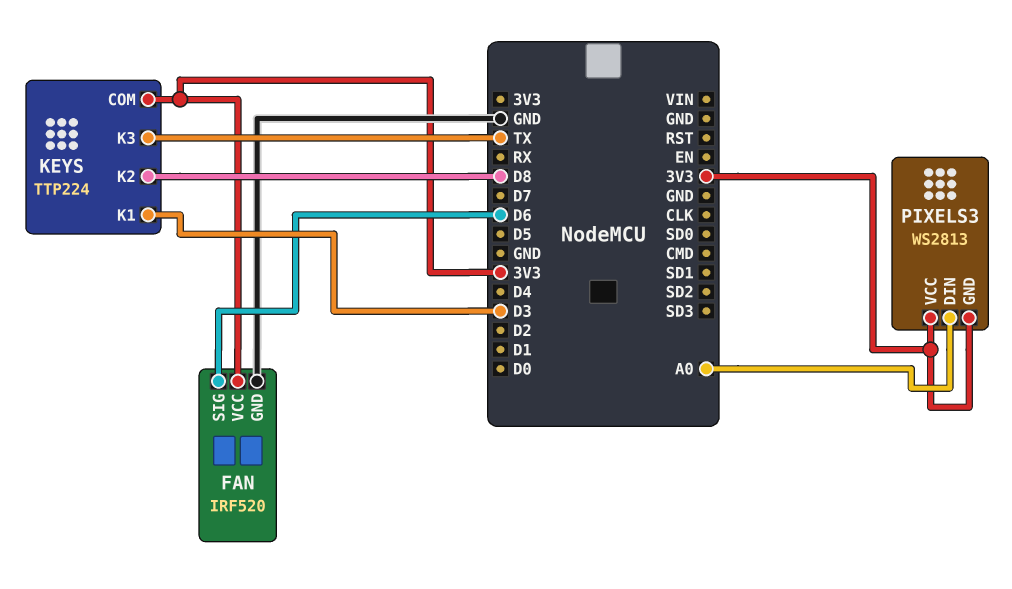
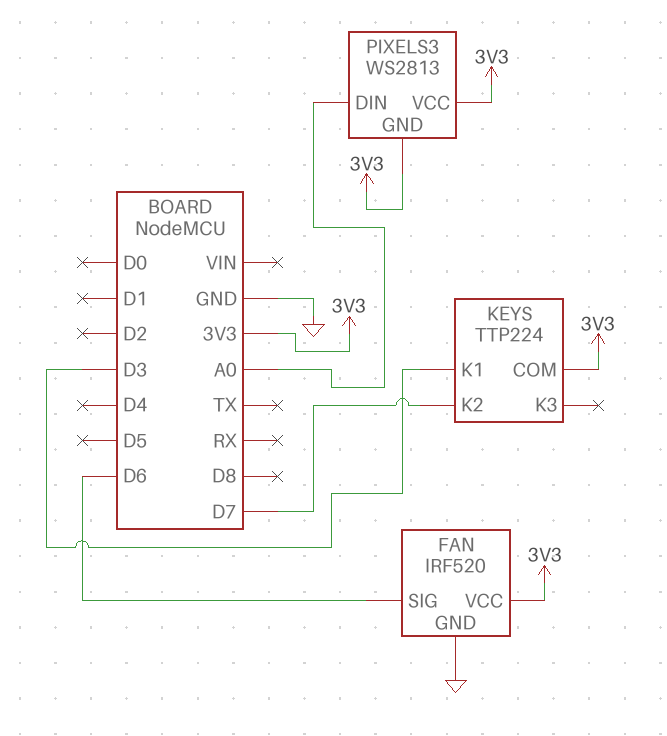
KEYS pin K2: D8 -> D7
KEYS pin K3: TX -> none

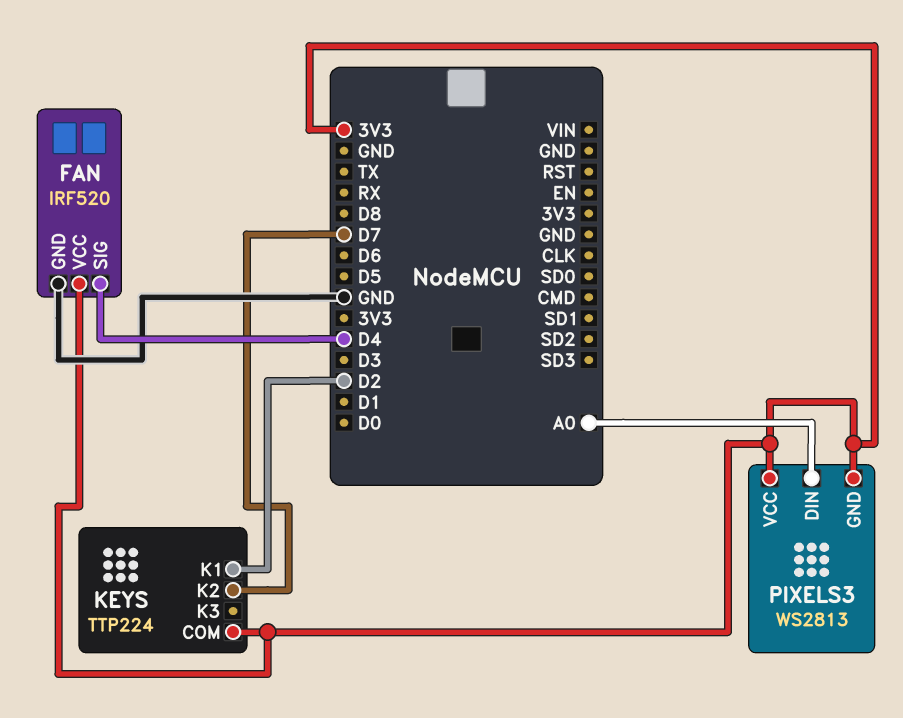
FAN pin SIG: D6 -> D4
KEYS pin K1: D3 -> D2

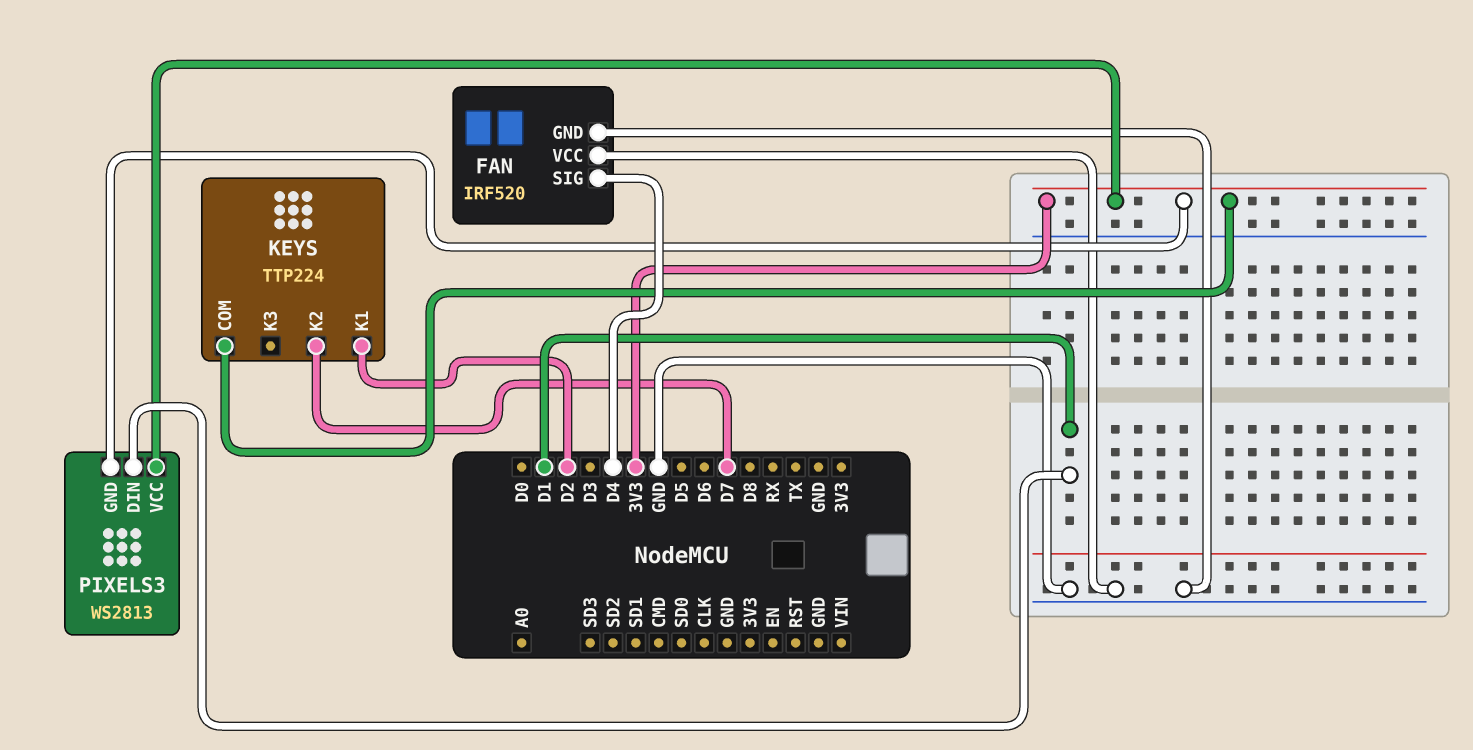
FAN pin VCC: 3V3 -> GND
PIXELS3 pin DIN: A0 -> D1

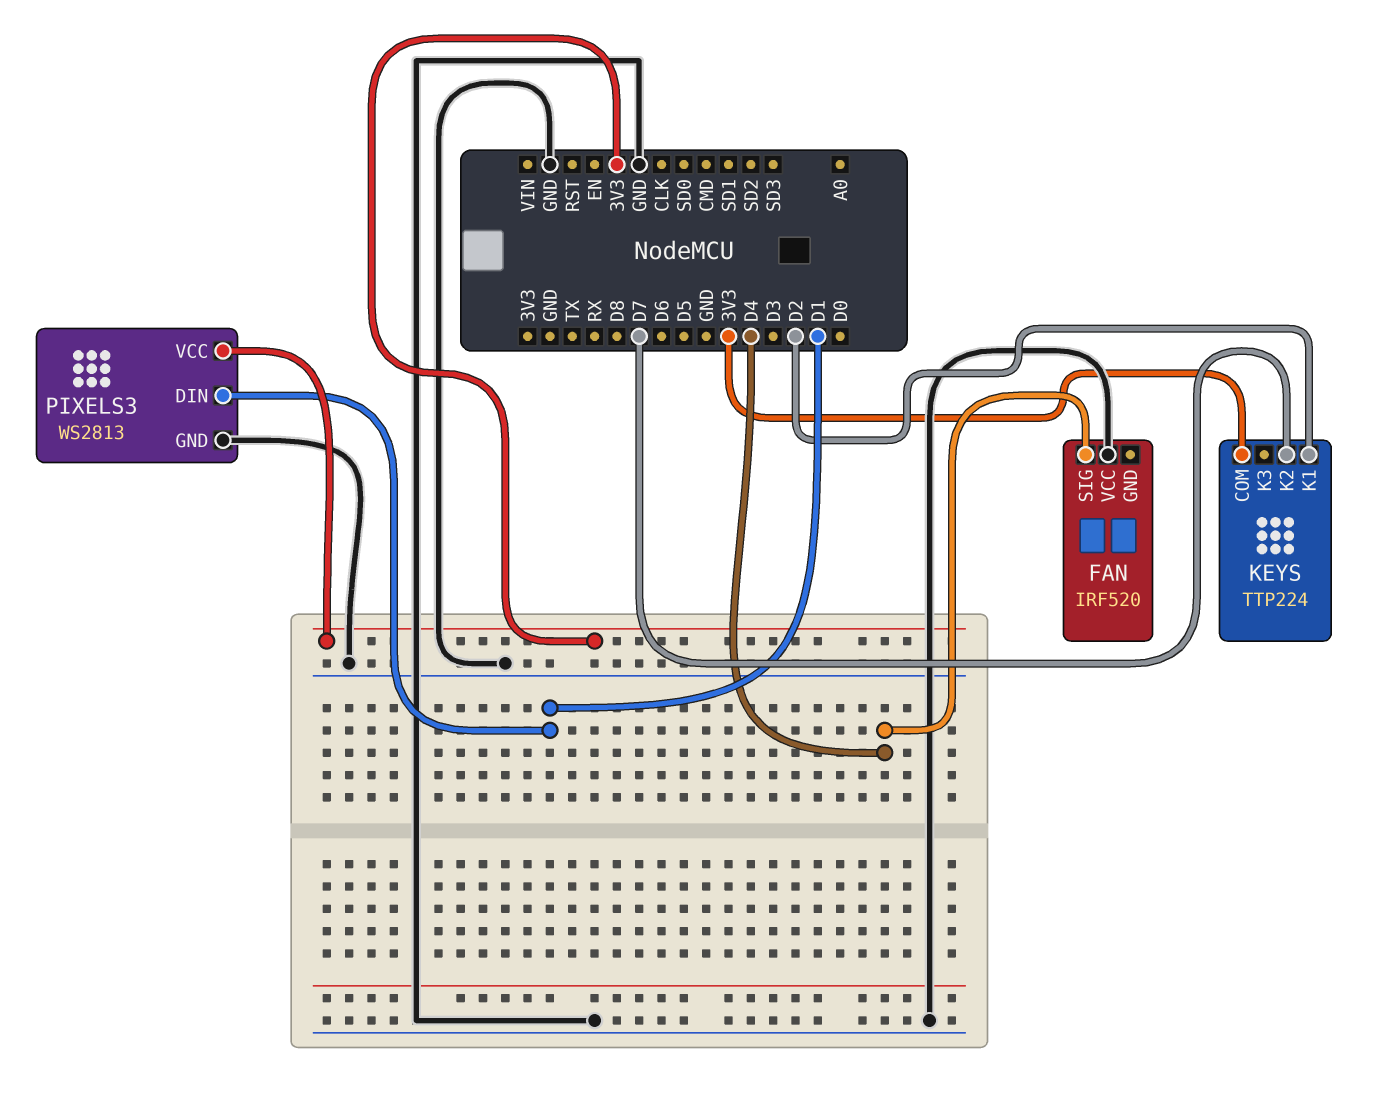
FAN pin GND: GND -> none
PIXELS3 pin GND: 3V3 -> GND

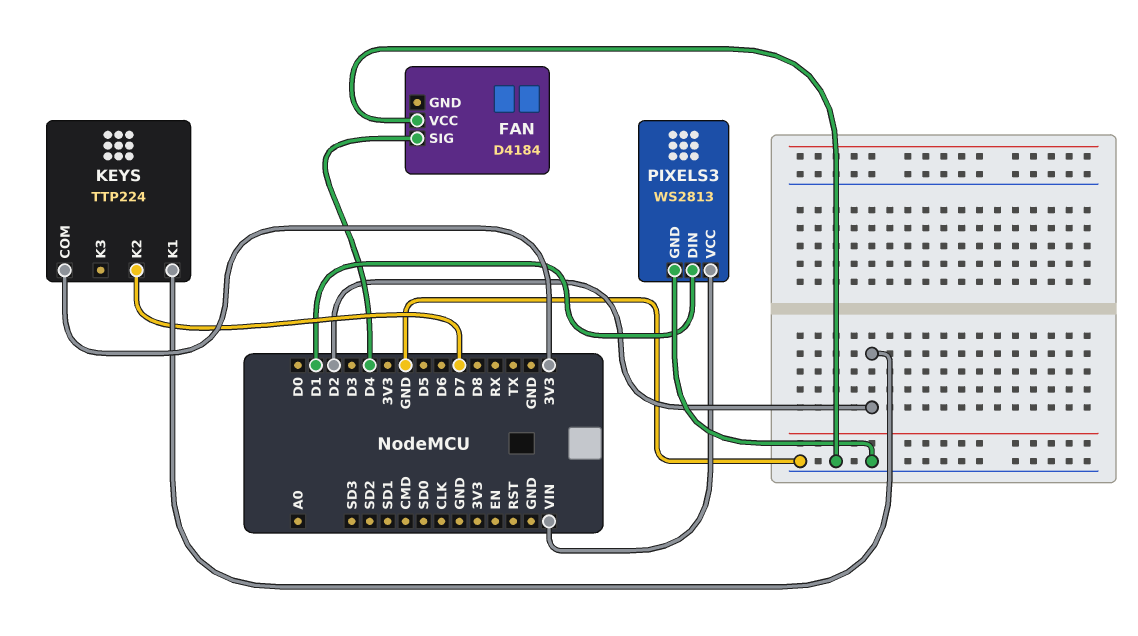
FAN: IRF520 -> D4184
PIXELS3 pin VCC: 3V3 -> VIN

